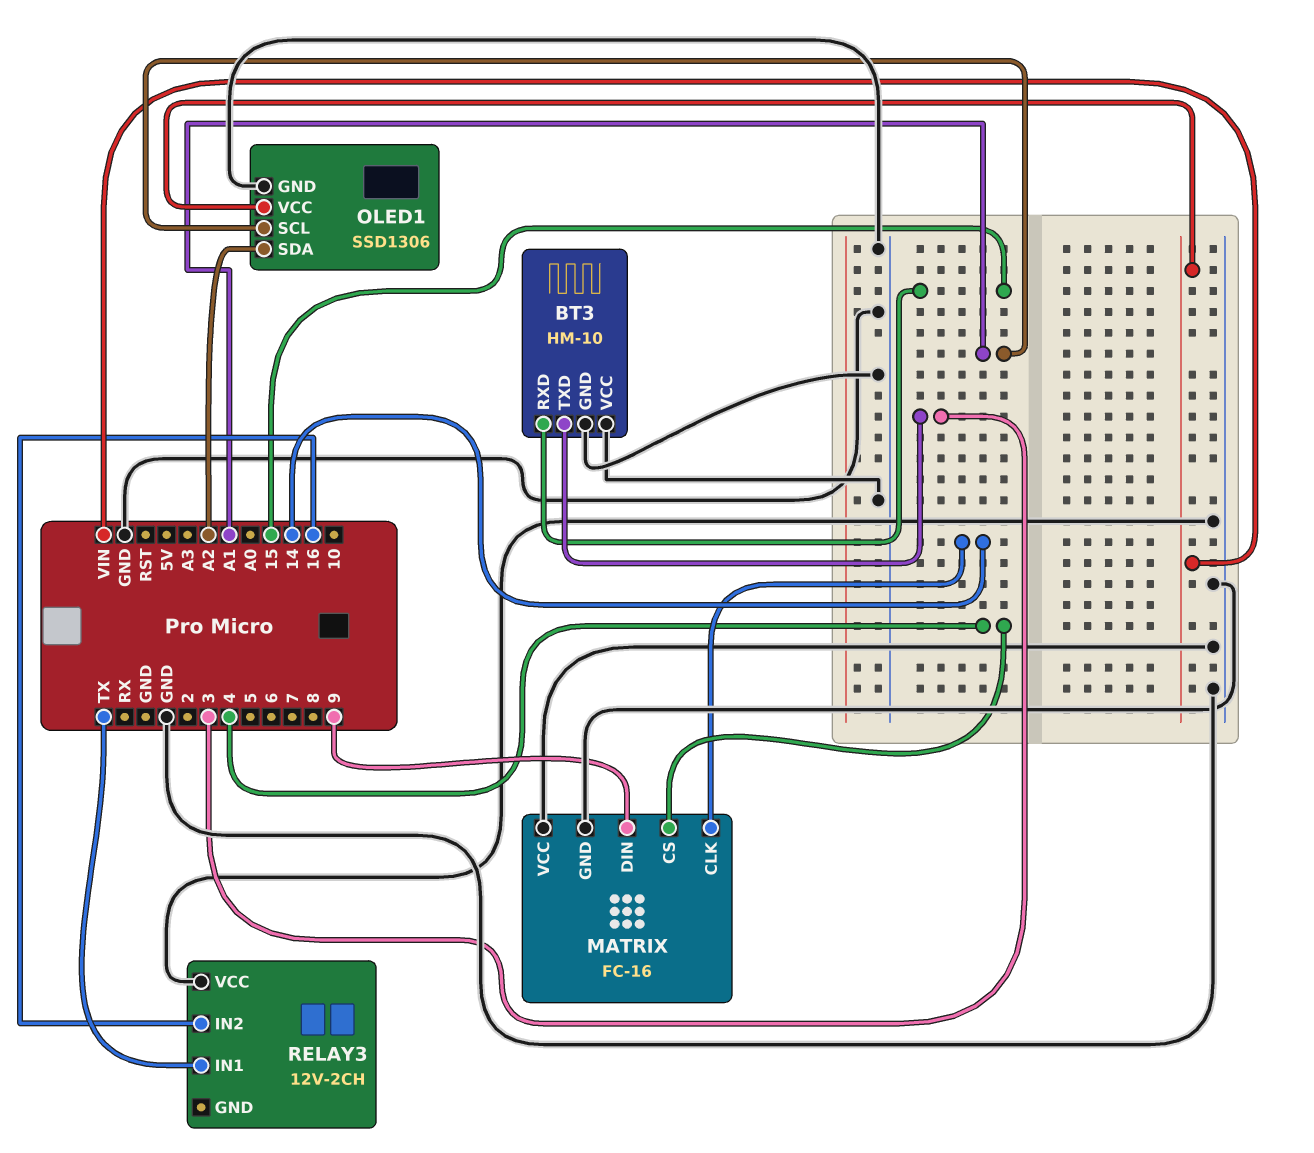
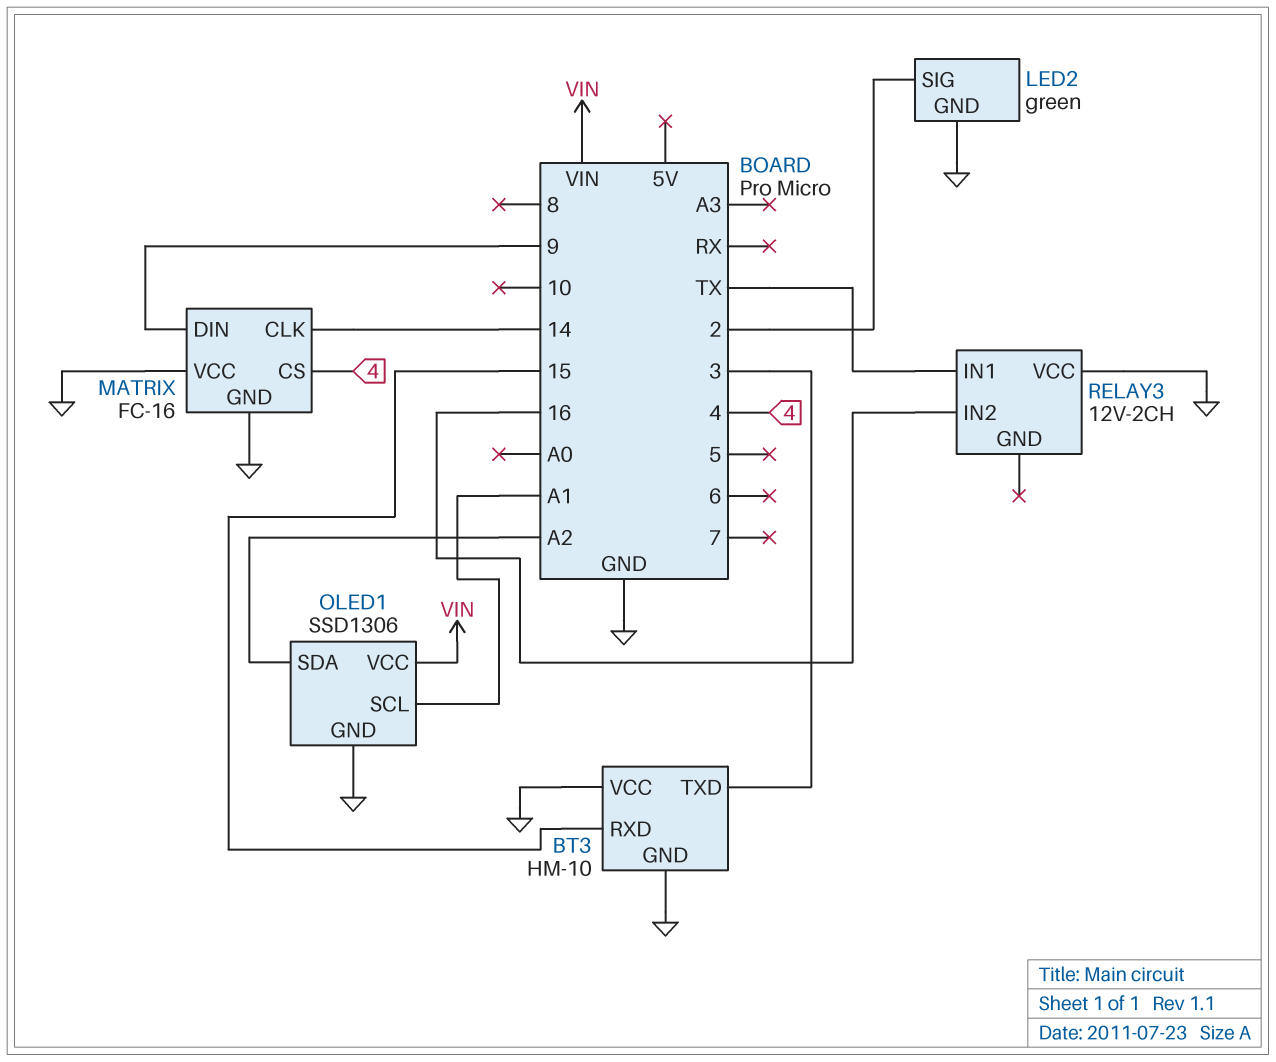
LED2: none -> green
LED2 pin GND: none -> GND
LED2 pin SIG: none -> 2

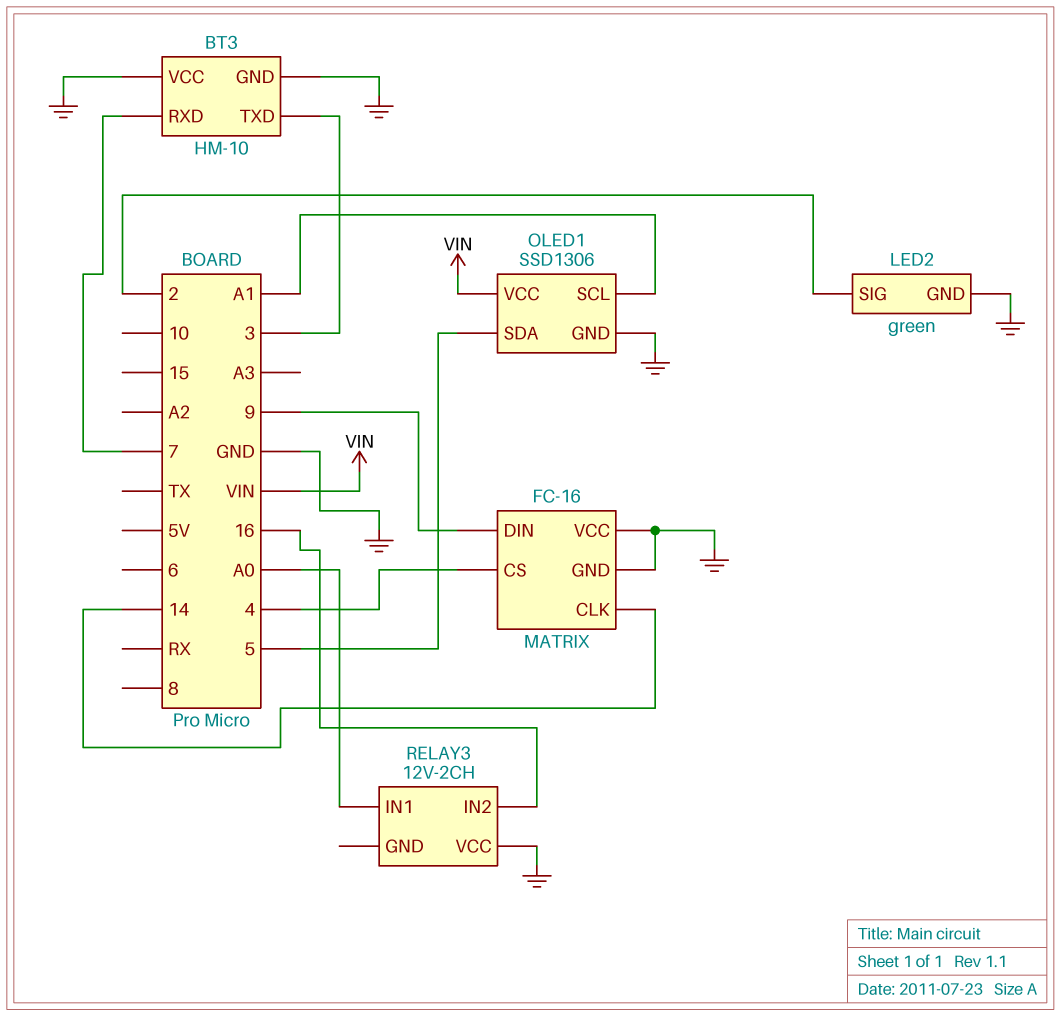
BT3 pin RXD: 15 -> 7
OLED1 pin SDA: A2 -> 5
RELAY3 pin IN1: TX -> A0

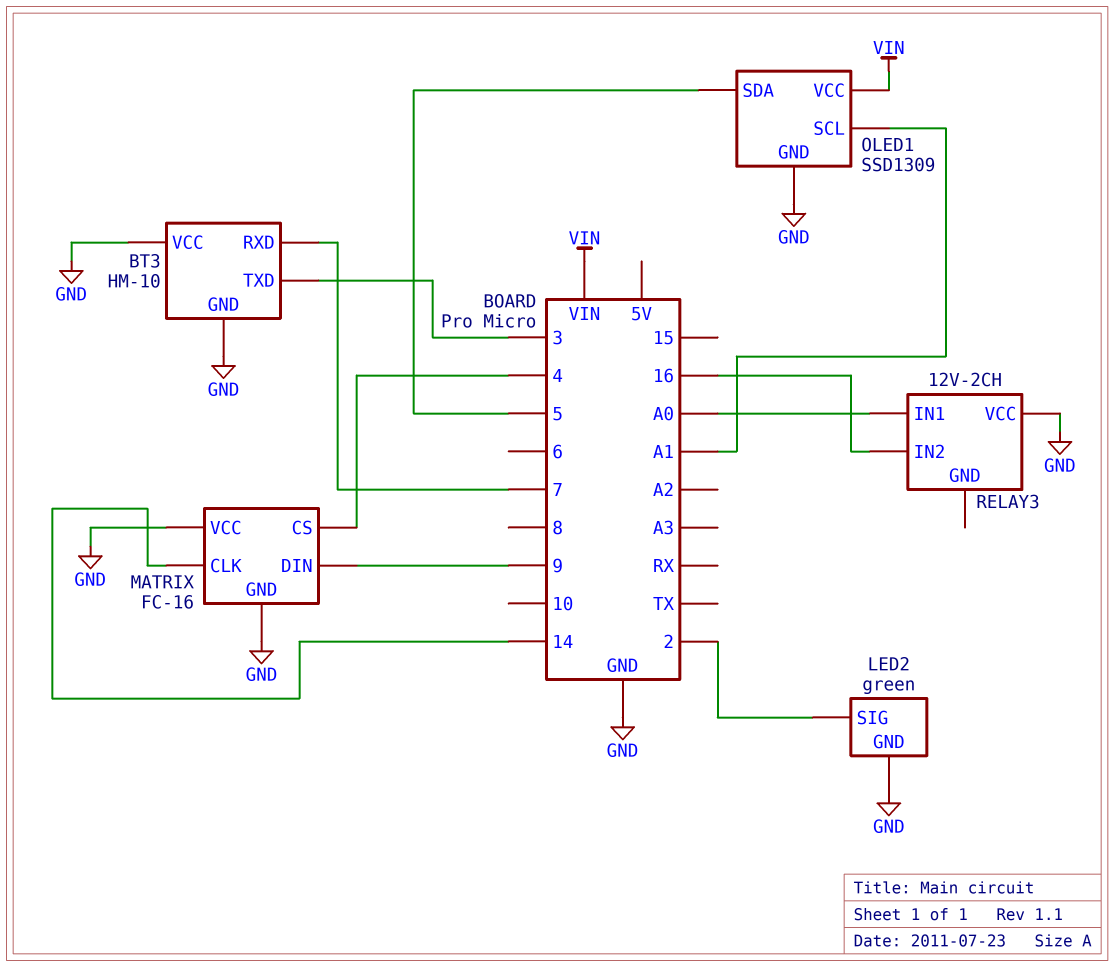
OLED1: SSD1306 -> SSD1309

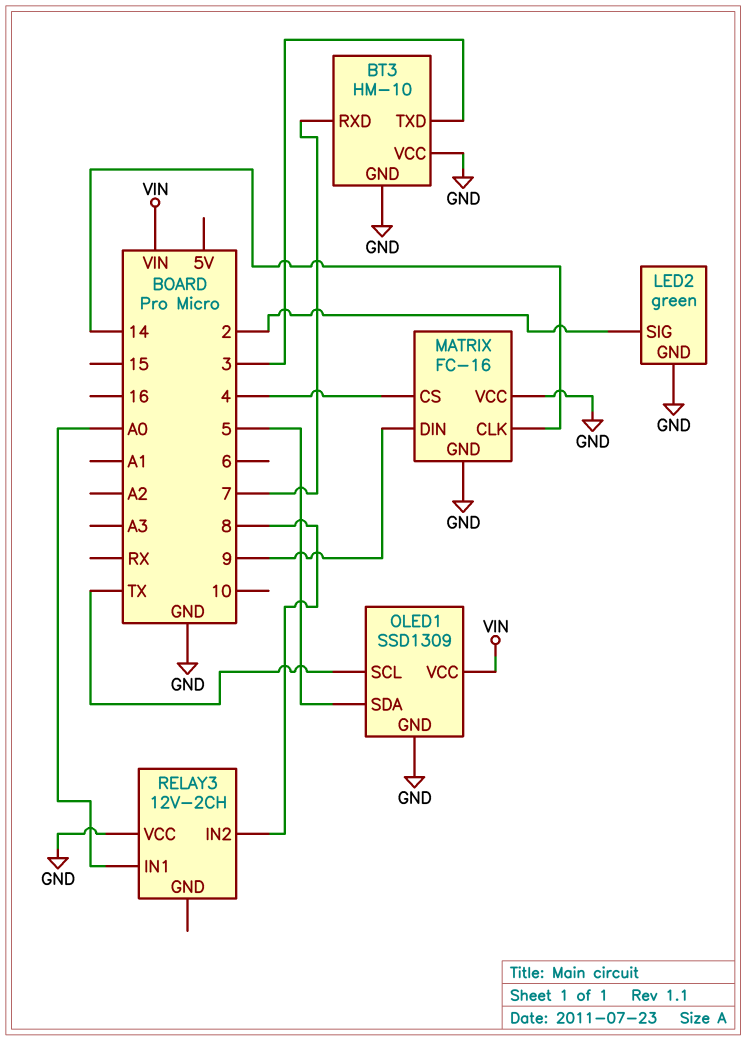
OLED1 pin SCL: A1 -> TX
RELAY3 pin IN2: 16 -> 8

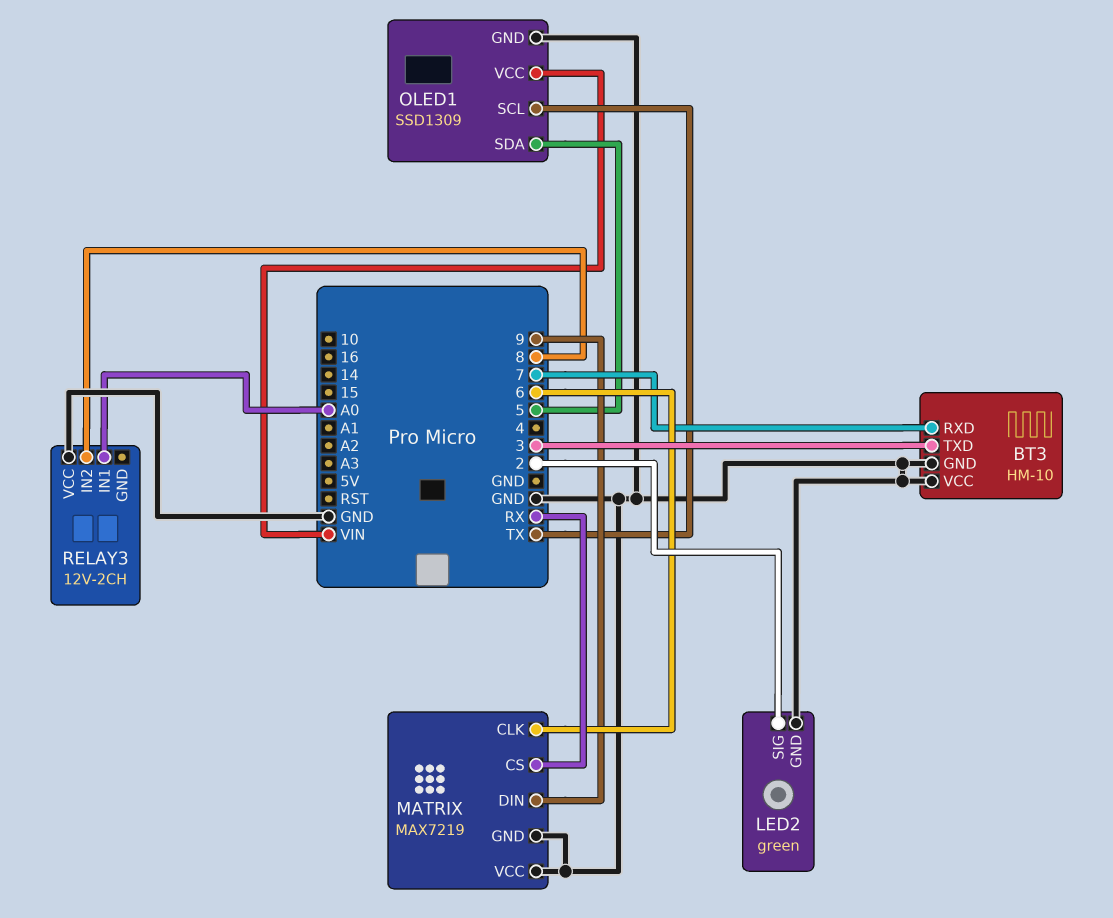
MATRIX: FC-16 -> MAX7219
MATRIX pin CLK: 14 -> 6
MATRIX pin CS: 4 -> RX

